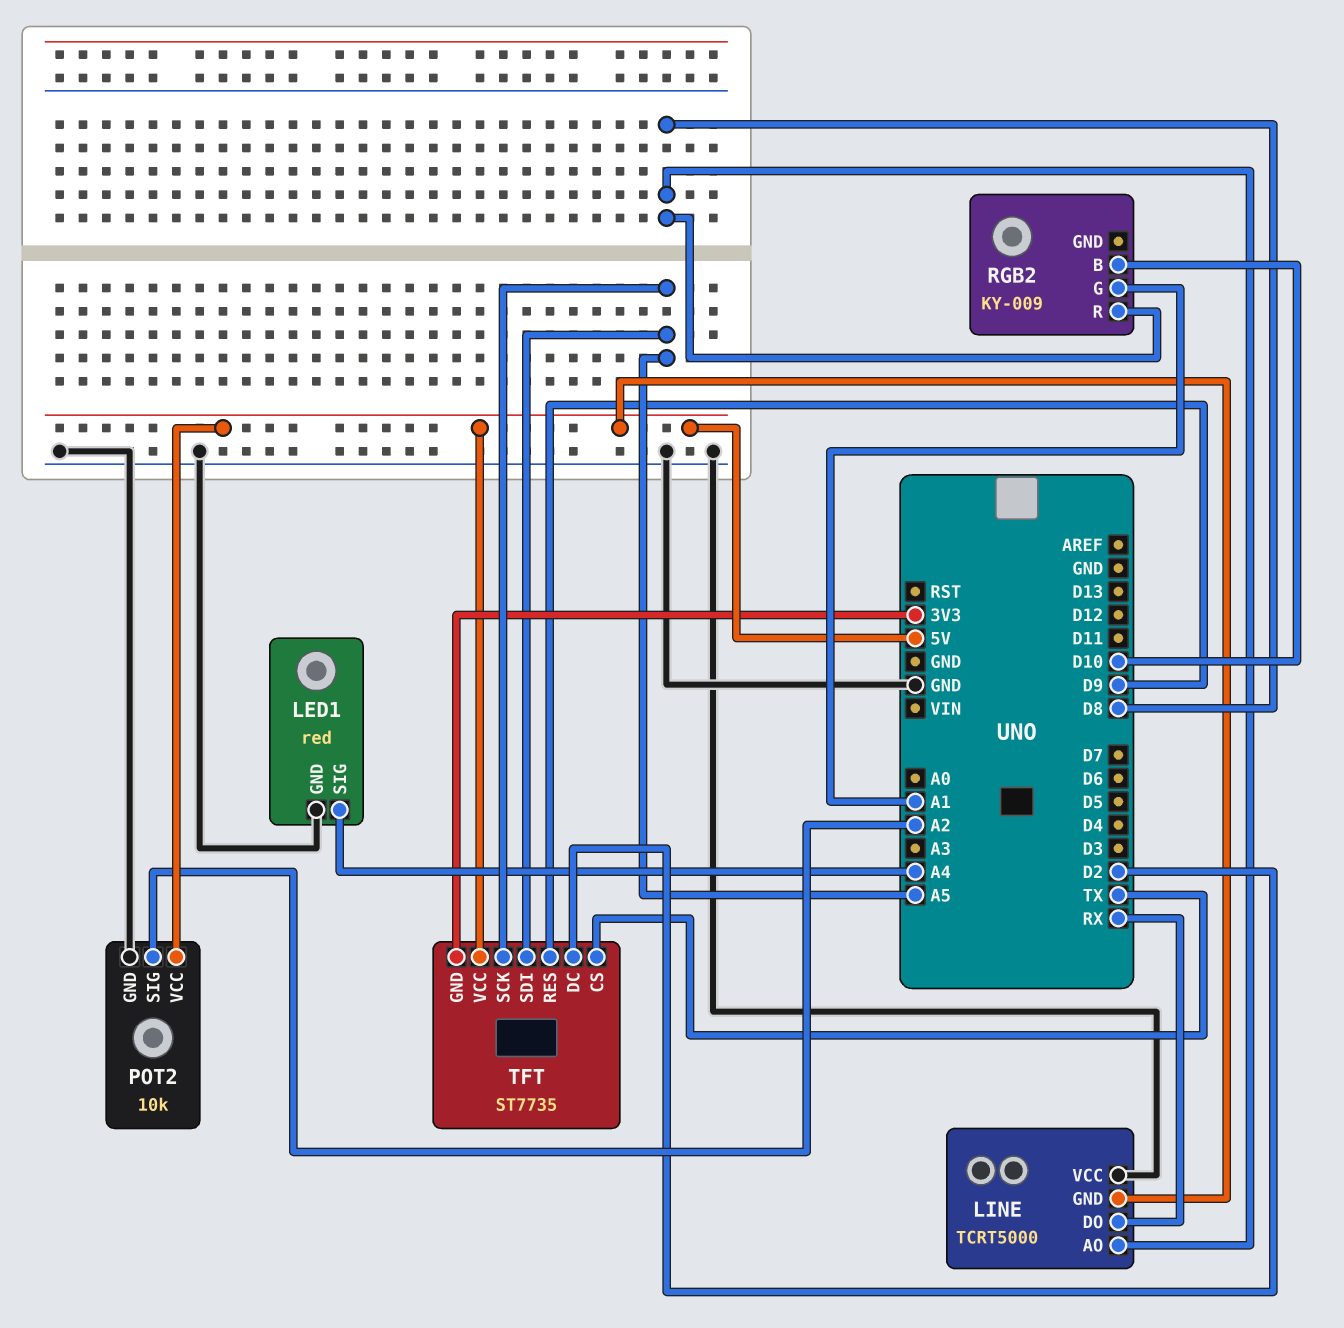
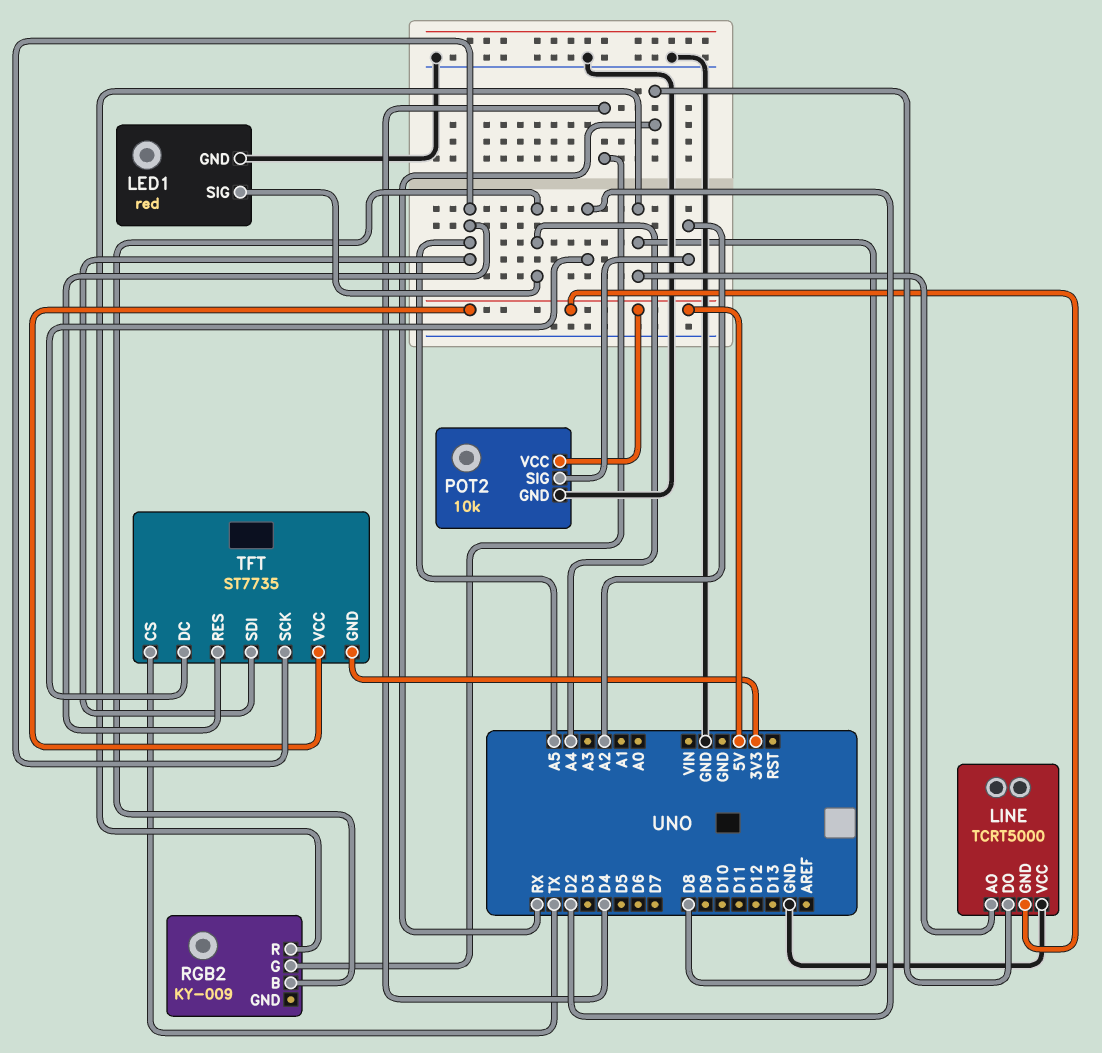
RGB2 pin B: D10 -> A4
RGB2 pin G: A1 -> D4
TFT pin RES: D9 -> A5

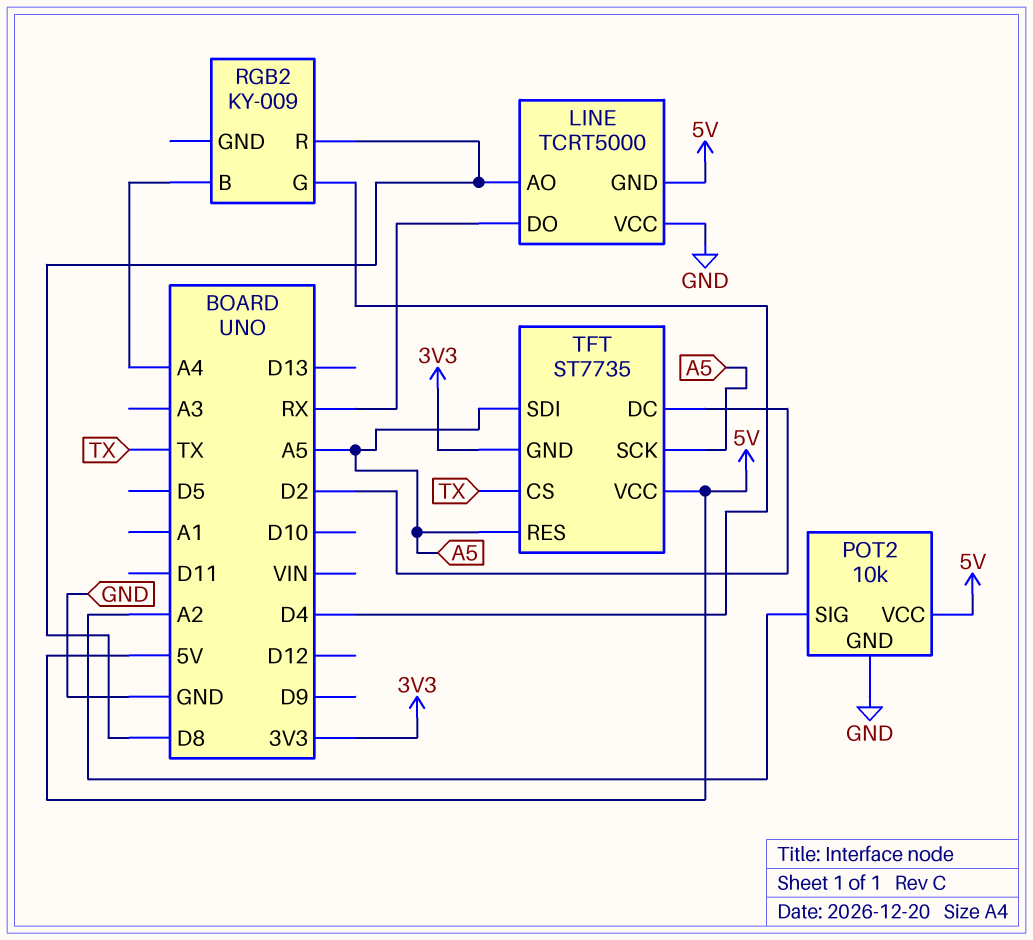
LED1: red -> none
LED1 pin GND: GND -> none
LED1 pin SIG: A4 -> none

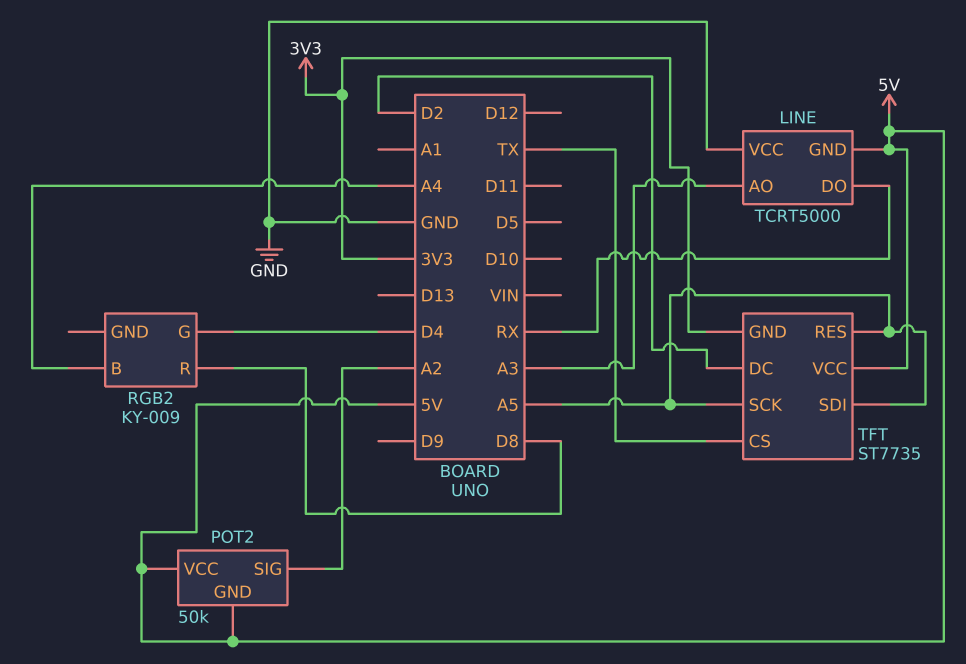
LINE pin AO: D8 -> A3
POT2: 10k -> 50k
POT2 pin GND: GND -> 5V

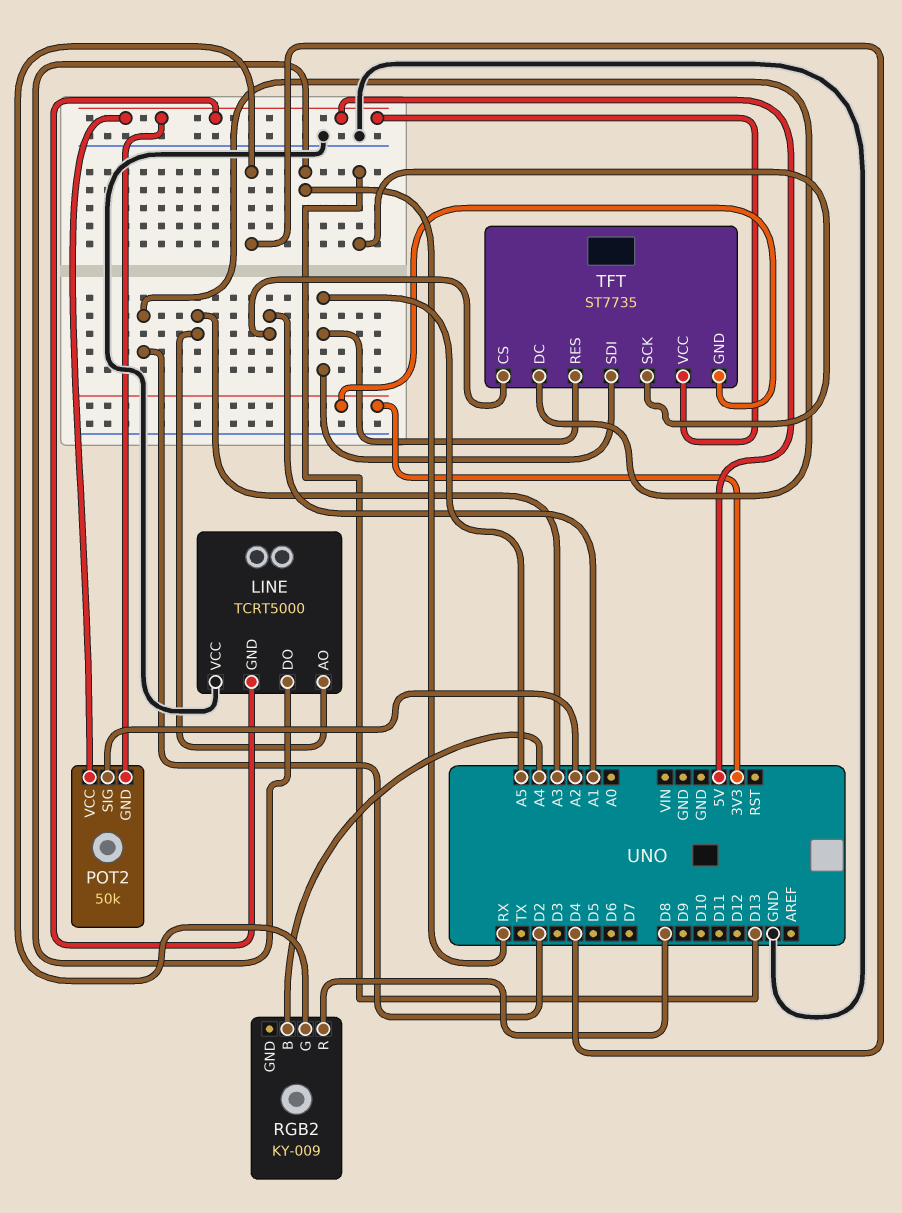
TFT pin CS: TX -> A1
TFT pin SCK: A5 -> D13

